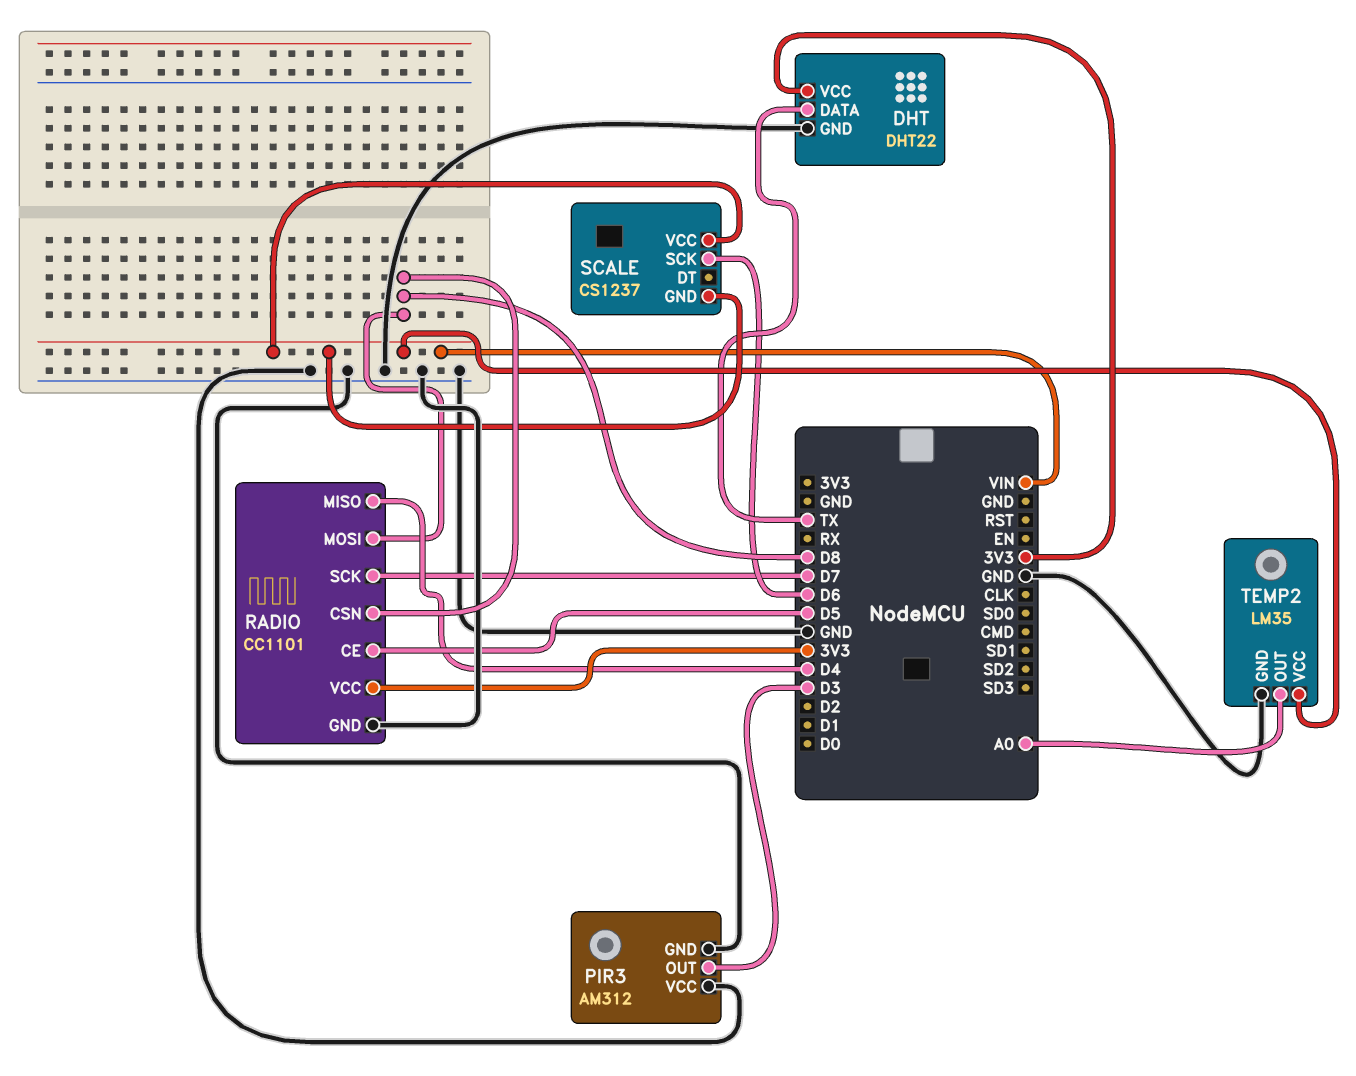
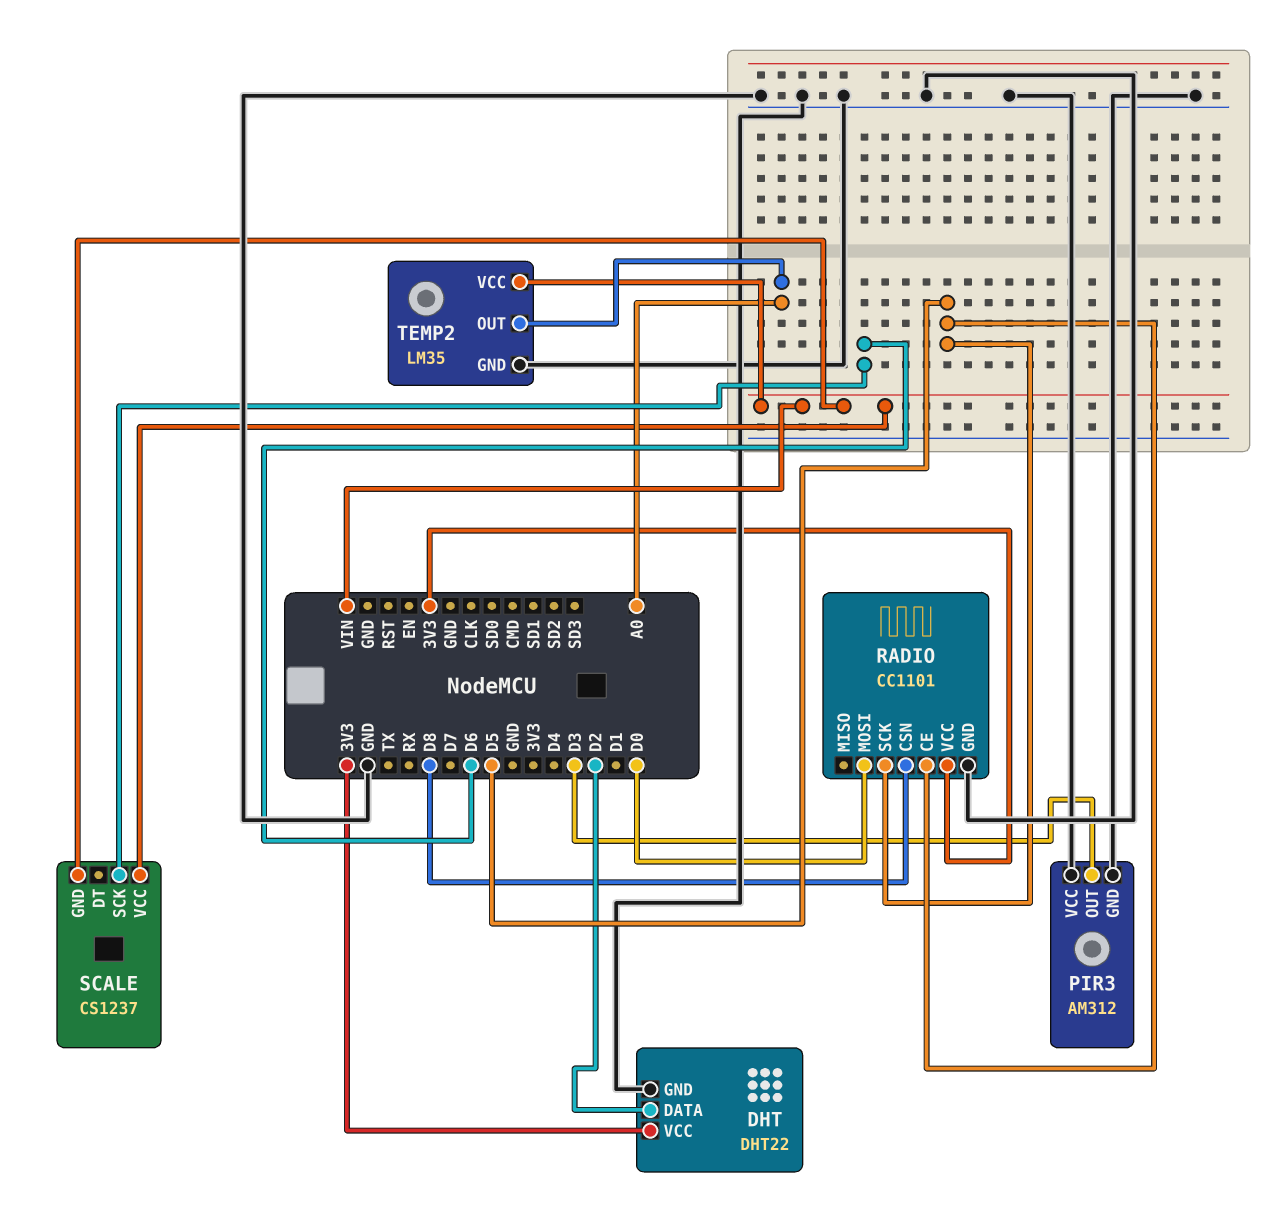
DHT pin DATA: TX -> D2
RADIO pin MISO: D4 -> none
RADIO pin MOSI: D8 -> D0
RADIO pin SCK: D7 -> D5

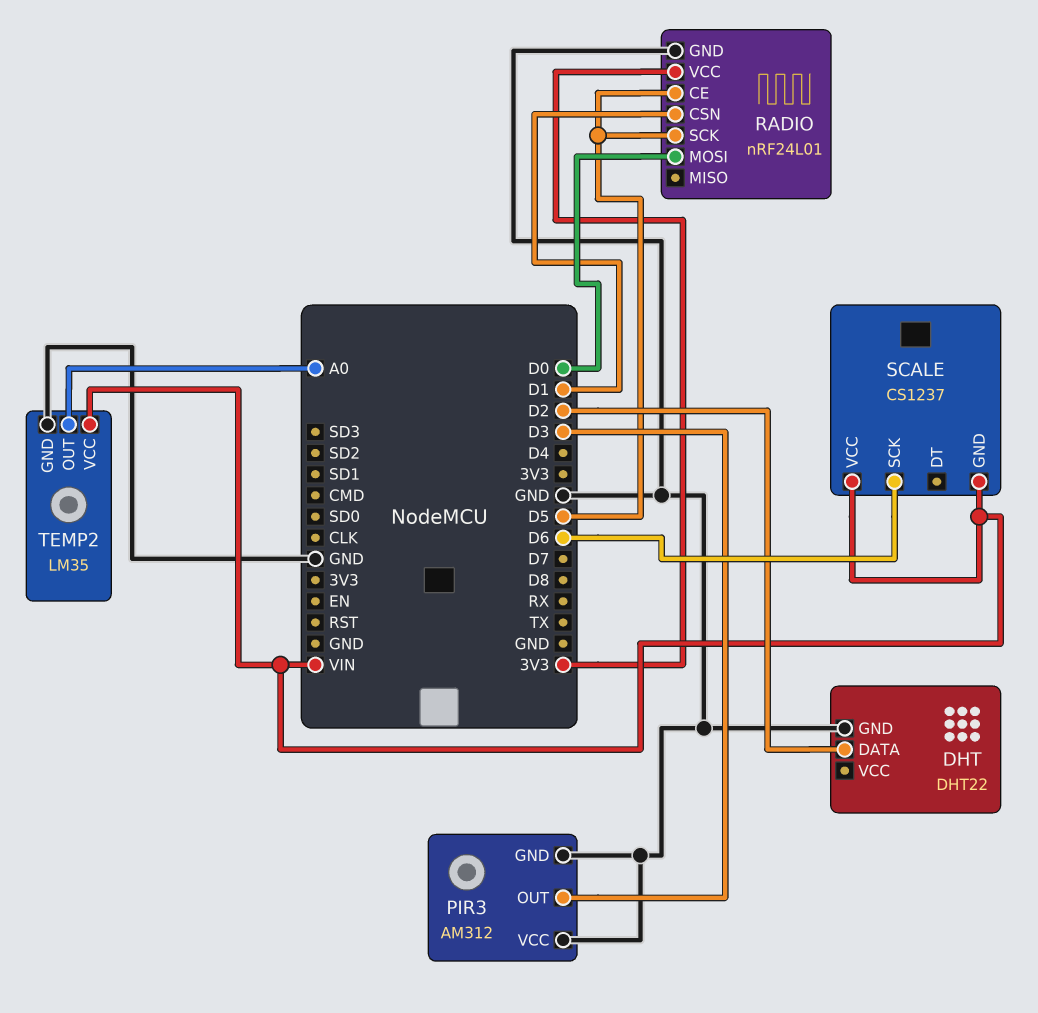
DHT pin VCC: 3V3 -> none
RADIO: CC1101 -> nRF24L01
RADIO pin CSN: D8 -> D1

